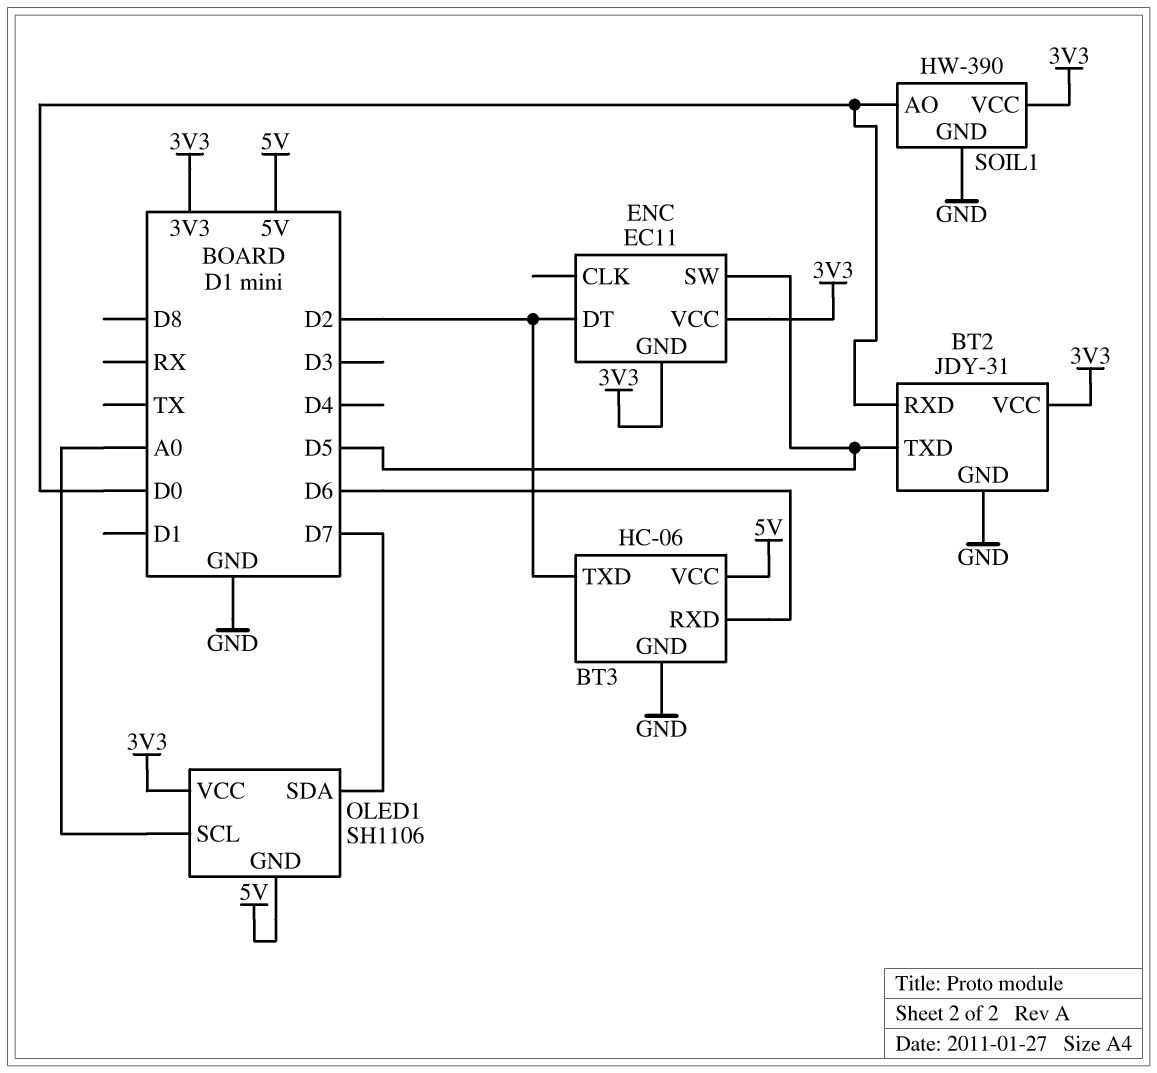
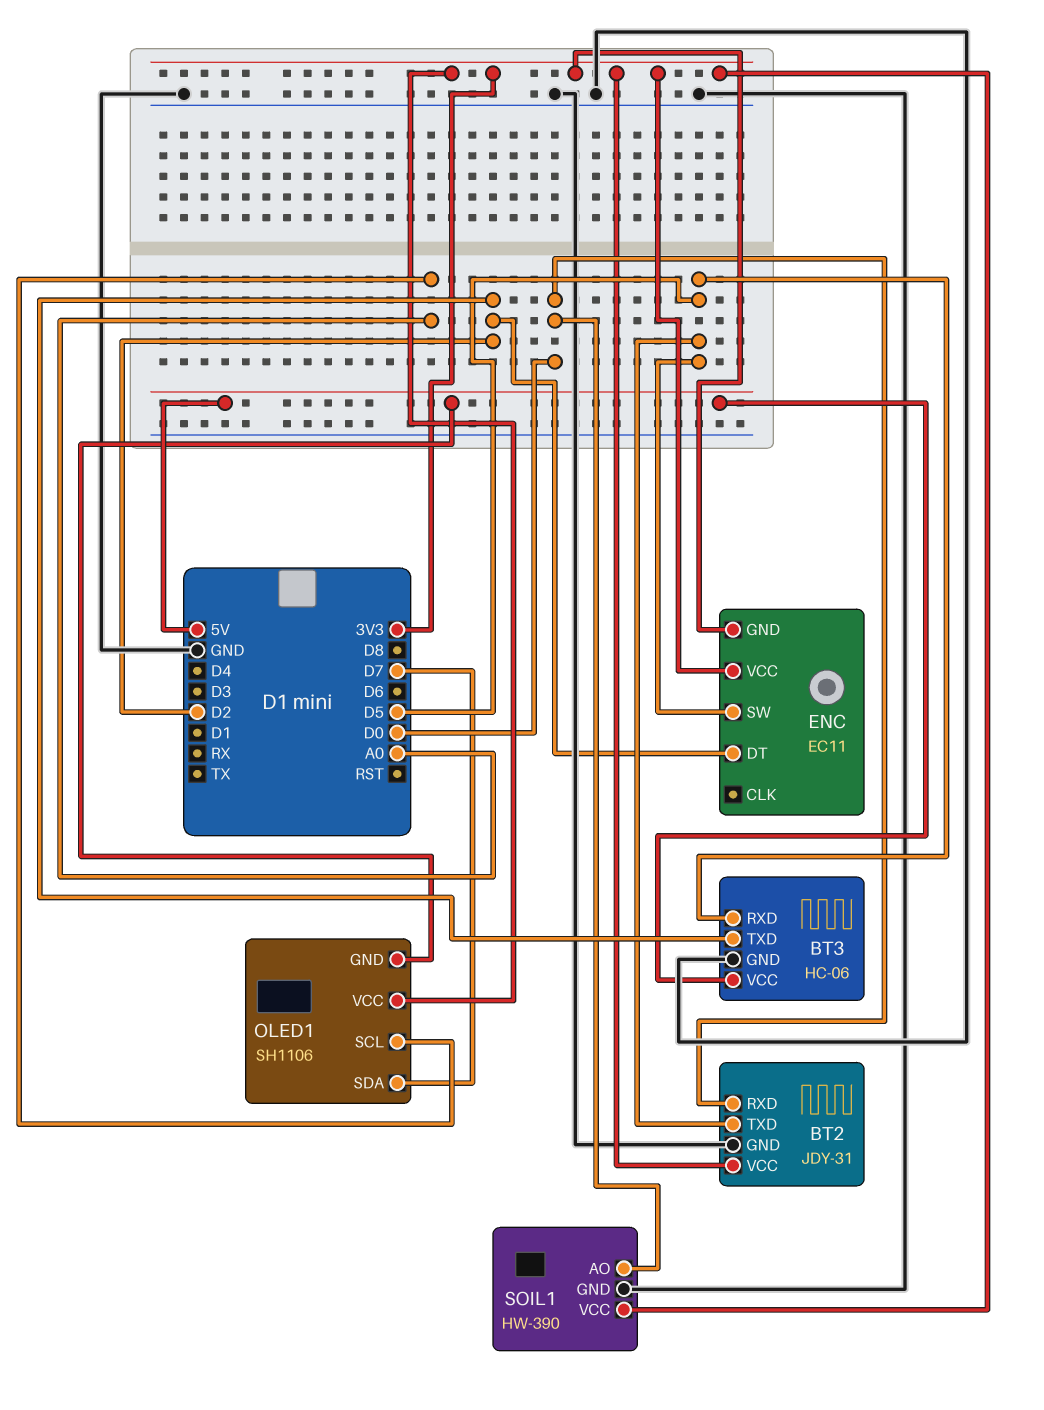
BT3 pin RXD: D6 -> D5

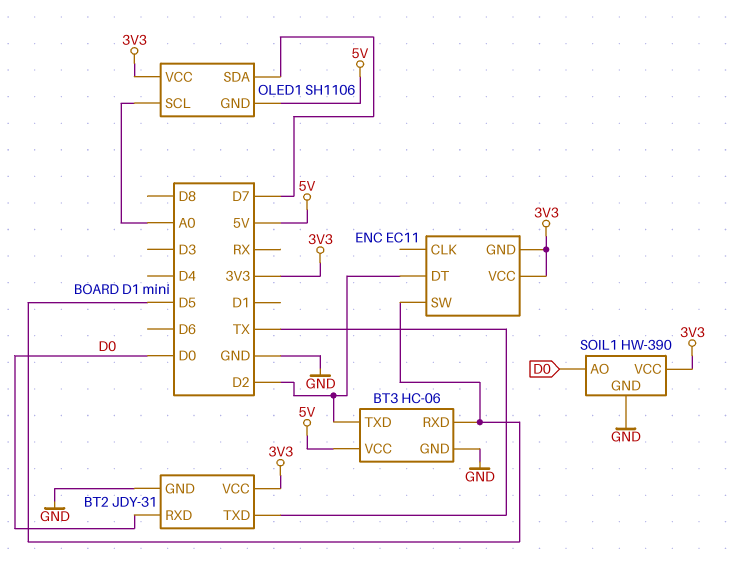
BT2 pin TXD: D5 -> TX

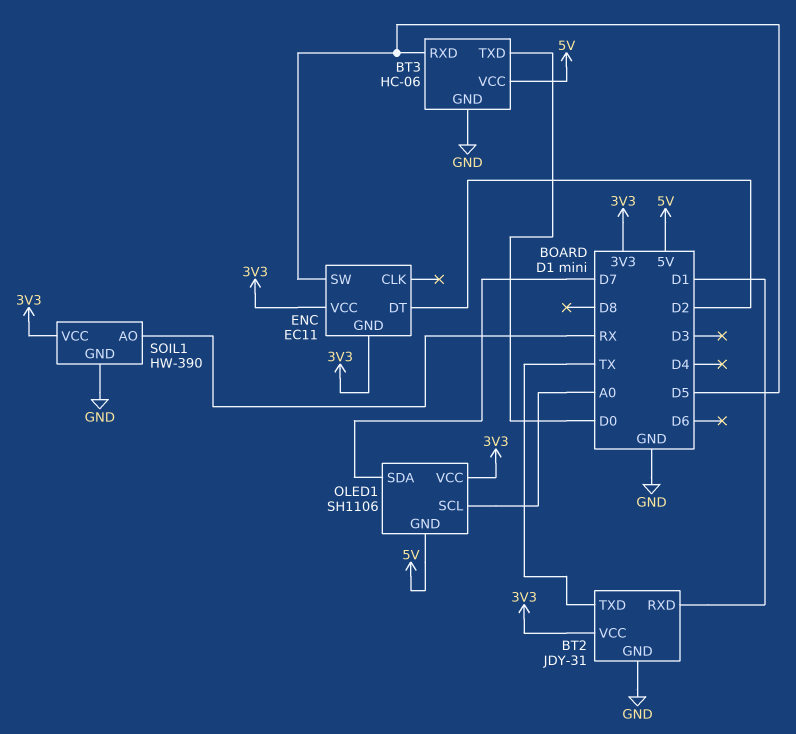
BT2 pin RXD: D0 -> D1
BT3 pin TXD: D2 -> D0
SOIL1 pin AO: D0 -> RX

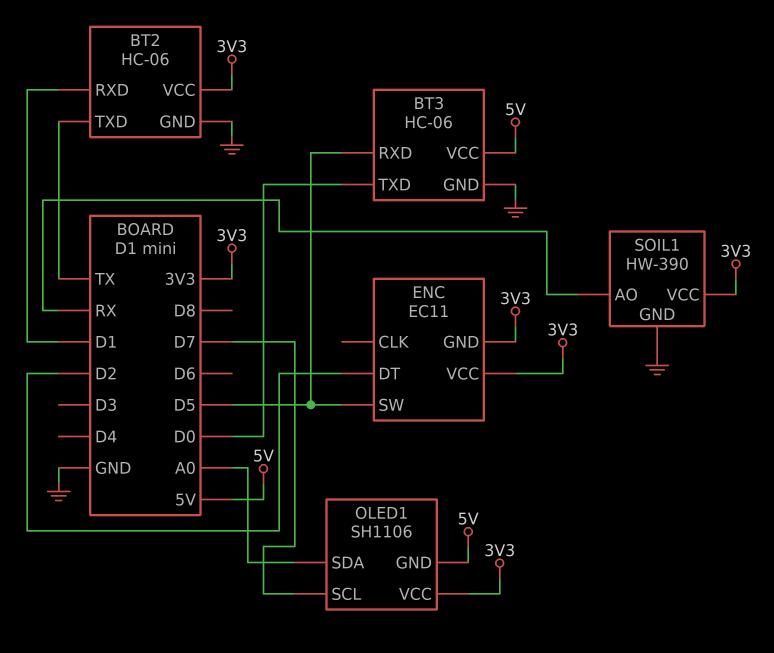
BT2: JDY-31 -> HC-06
OLED1 pin SCL: A0 -> D7
OLED1 pin SDA: D7 -> A0

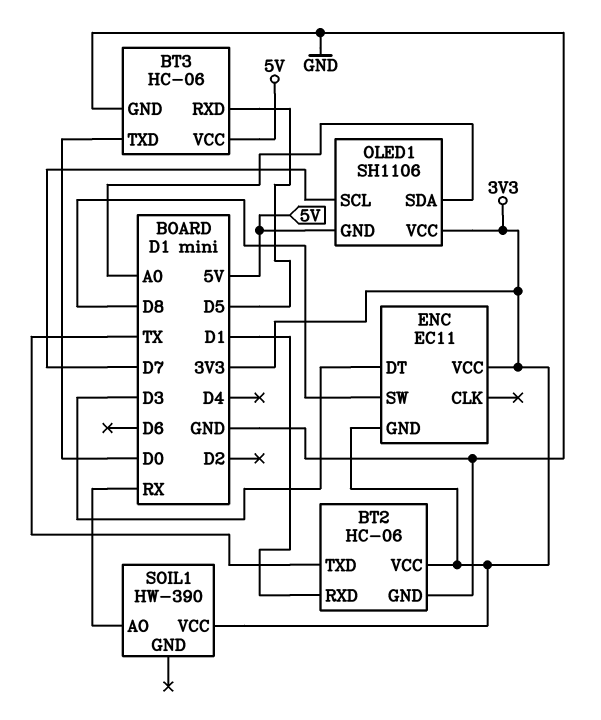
ENC pin DT: D2 -> D3
ENC pin SW: D5 -> D8
SOIL1 pin GND: GND -> none

